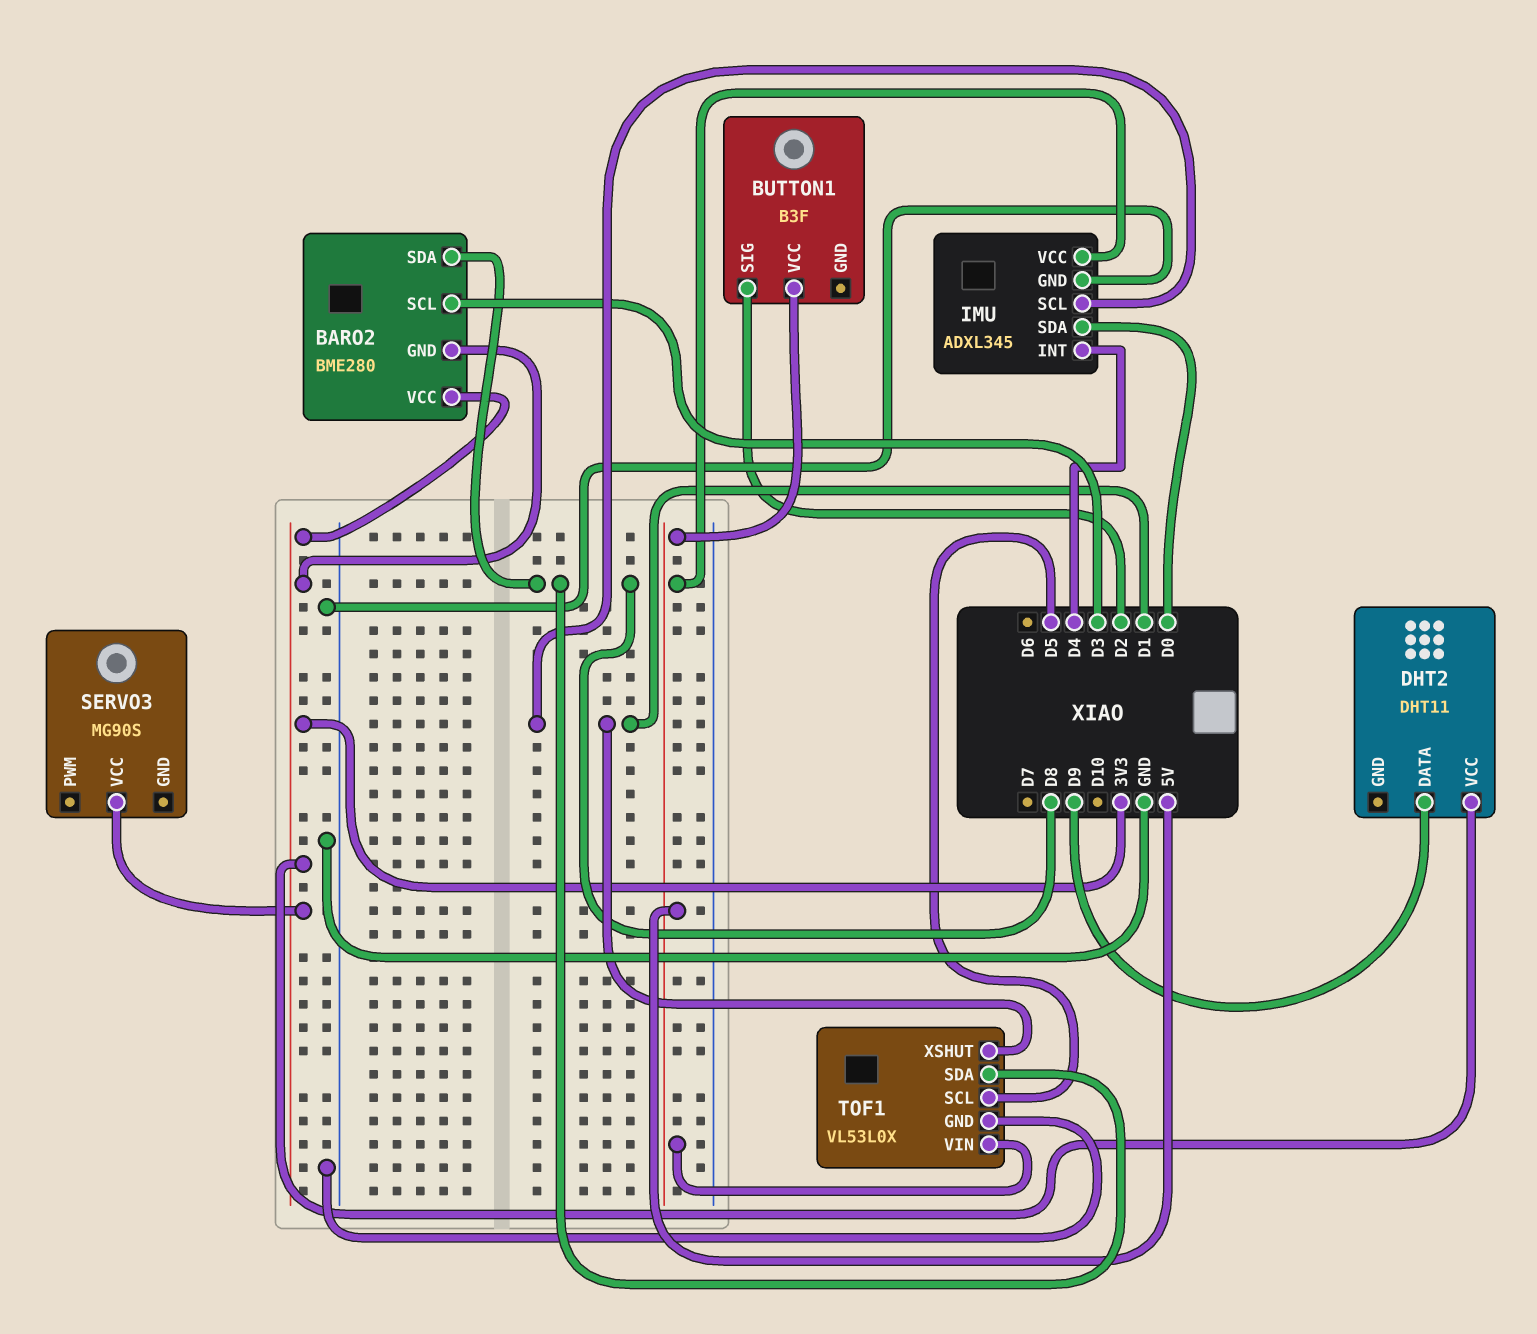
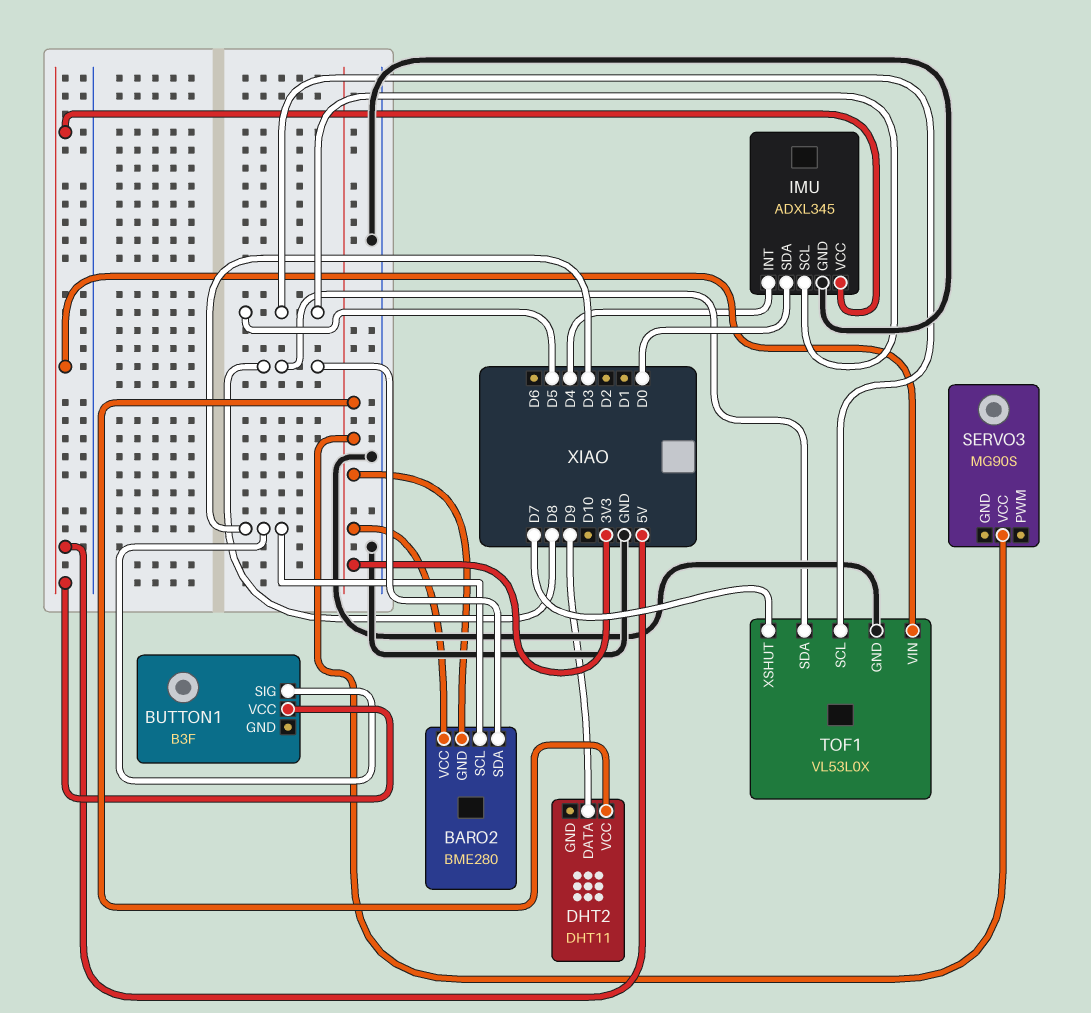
BUTTON1 pin SIG: D2 -> D3
IMU pin SCL: D1 -> D5
TOF1 pin XSHUT: D1 -> D7

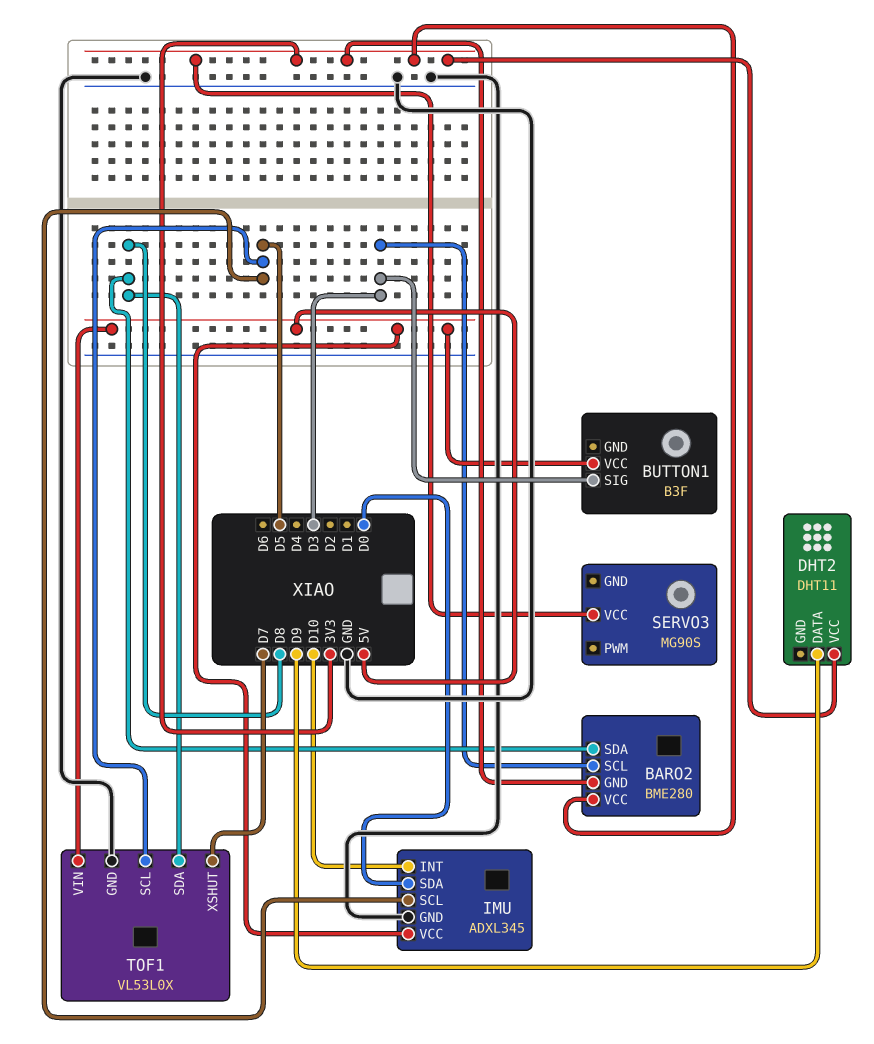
IMU pin INT: D4 -> D10

